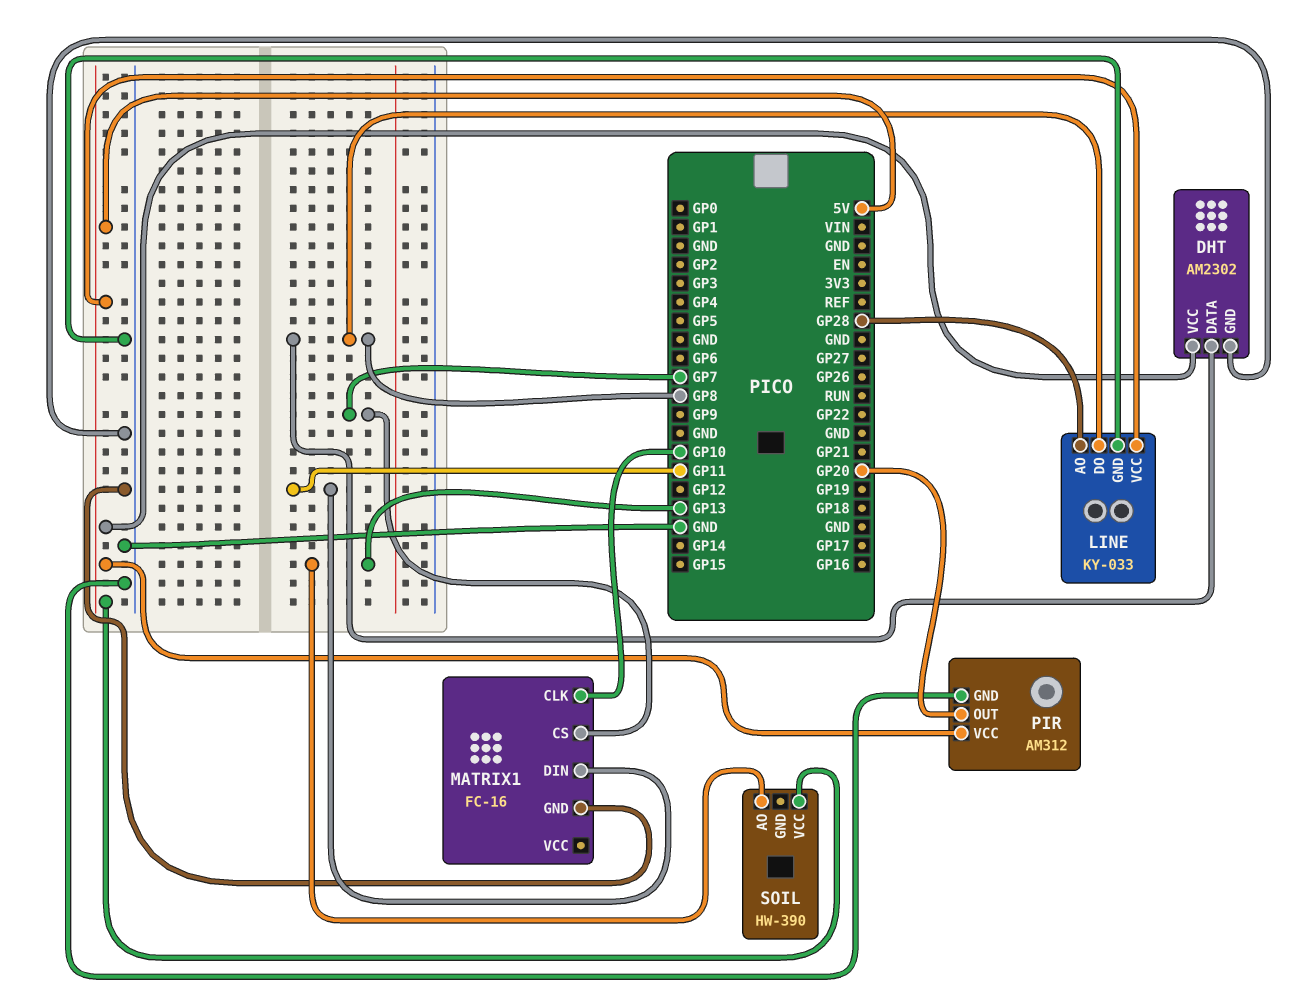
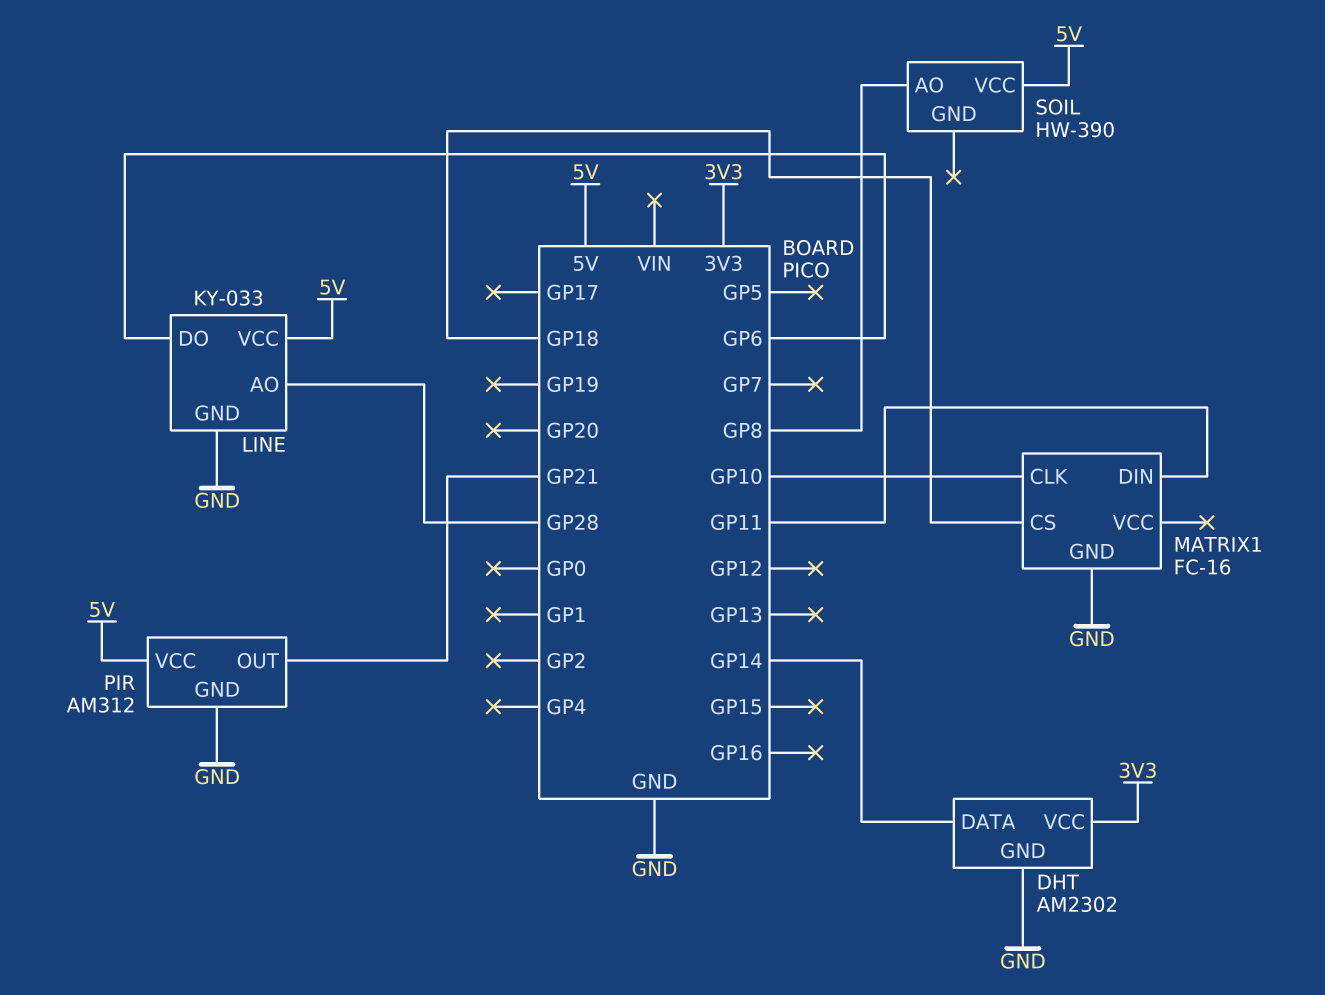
DHT pin DATA: GP8 -> GP14
DHT pin VCC: 5V -> 3V3
LINE pin DO: GP8 -> GP6
MATRIX1 pin CS: GP7 -> GP18
PIR pin OUT: GP20 -> GP21
SOIL pin AO: GP13 -> GP8

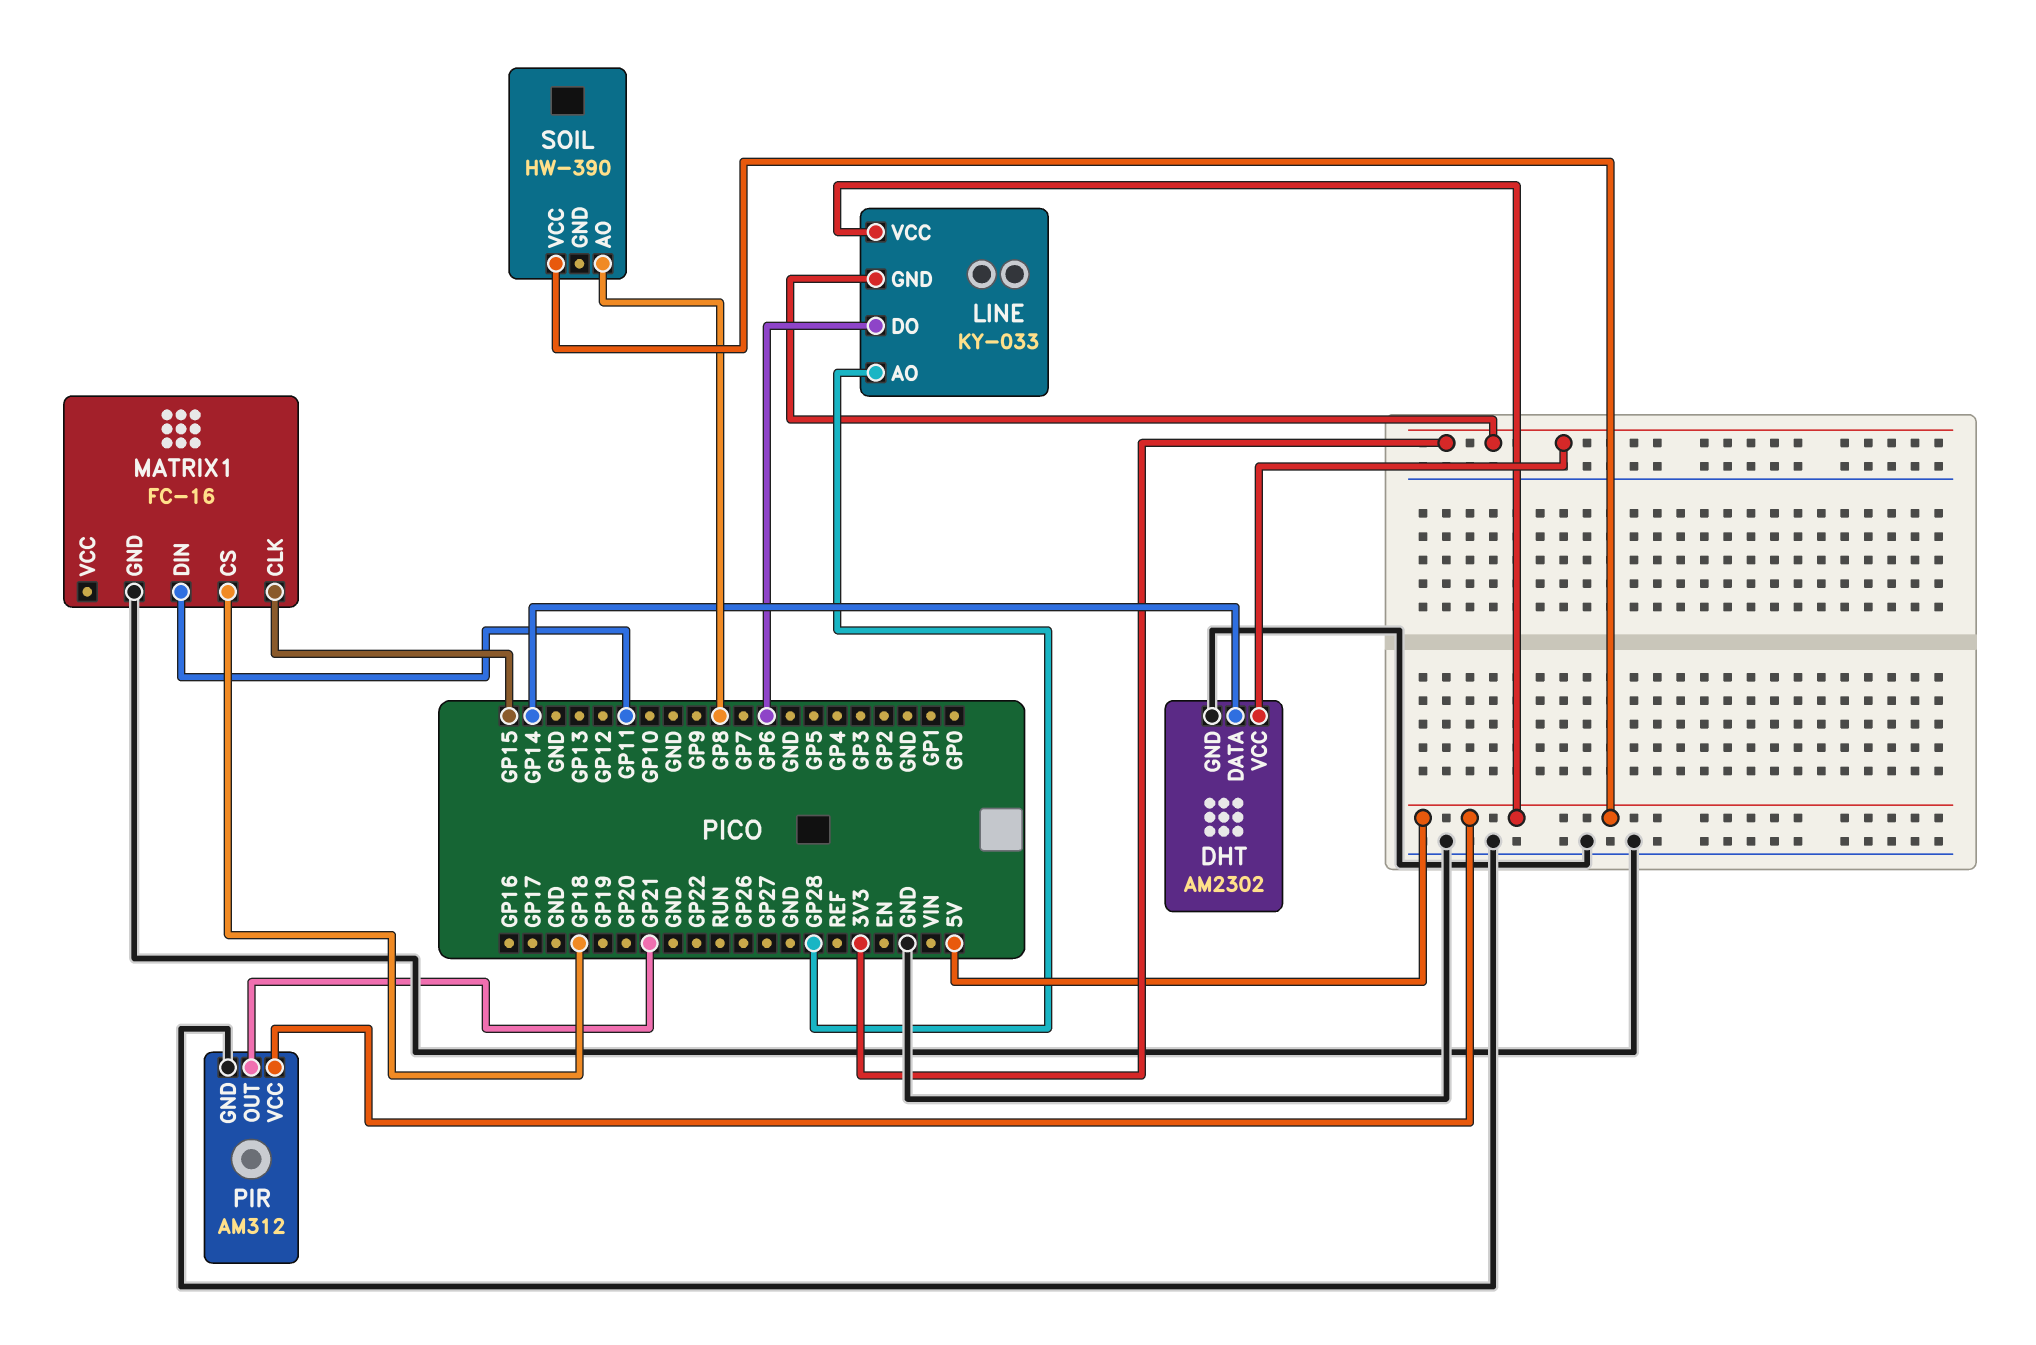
LINE pin GND: GND -> 3V3
MATRIX1 pin CLK: GP10 -> GP15

